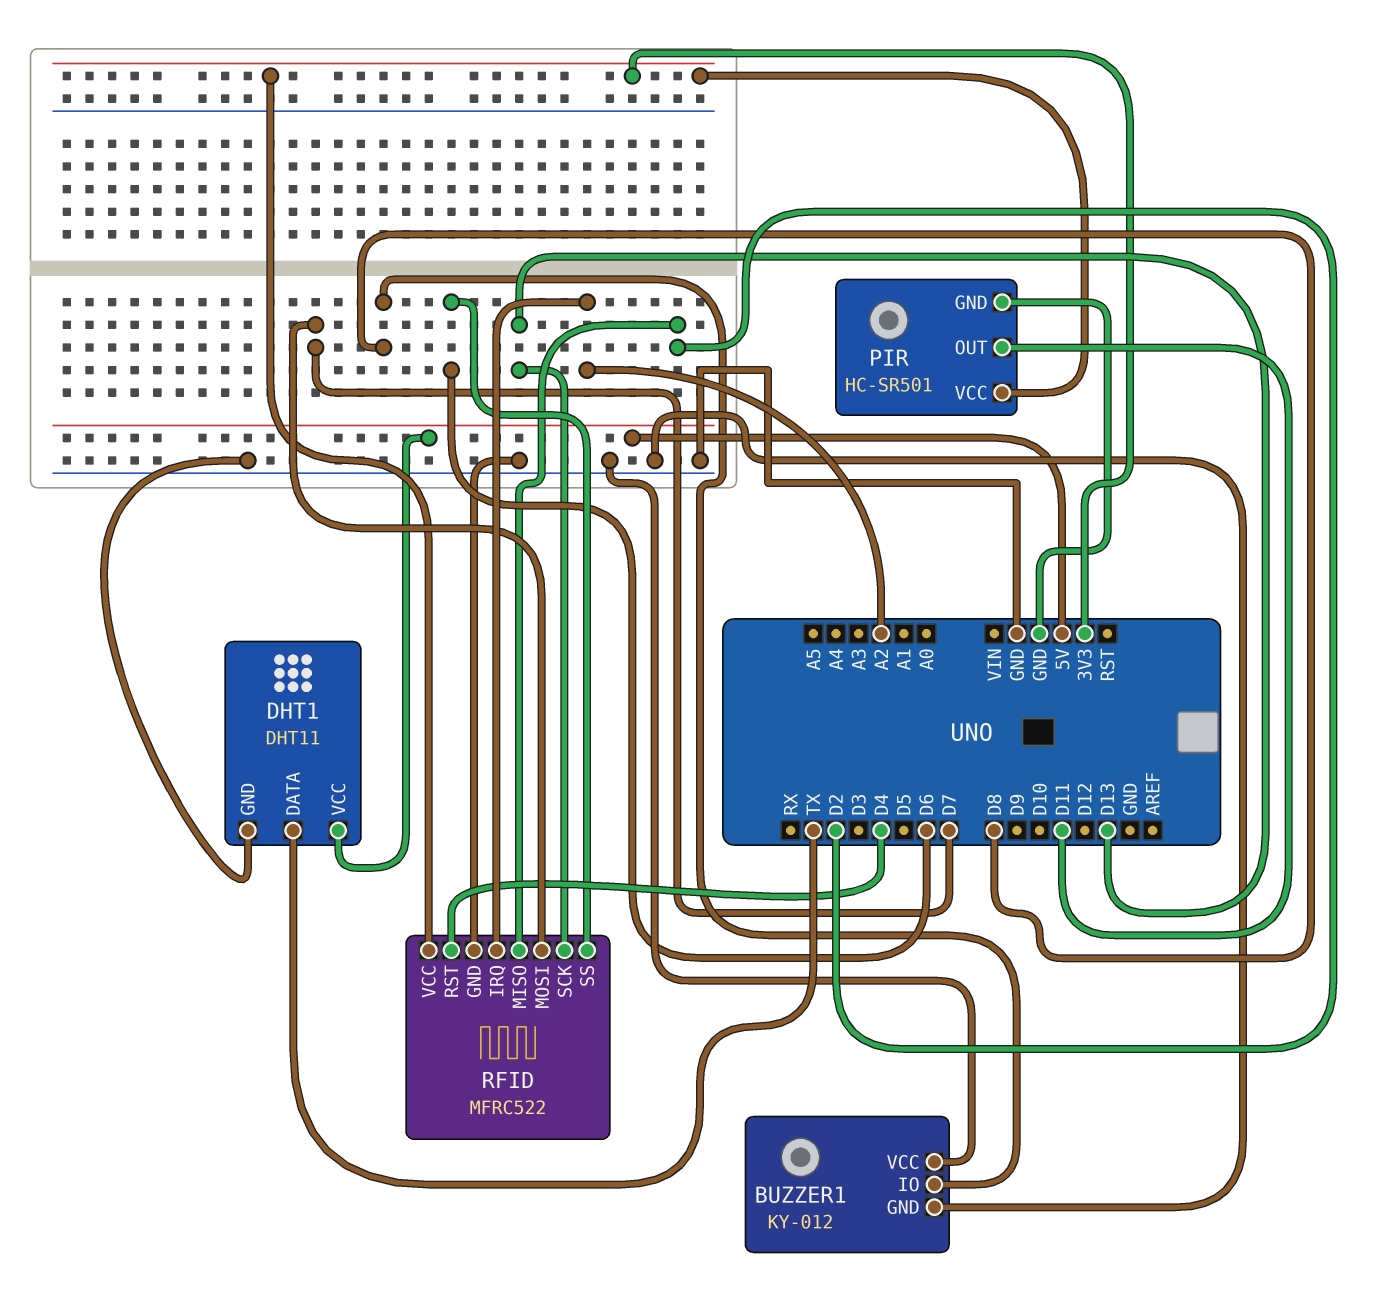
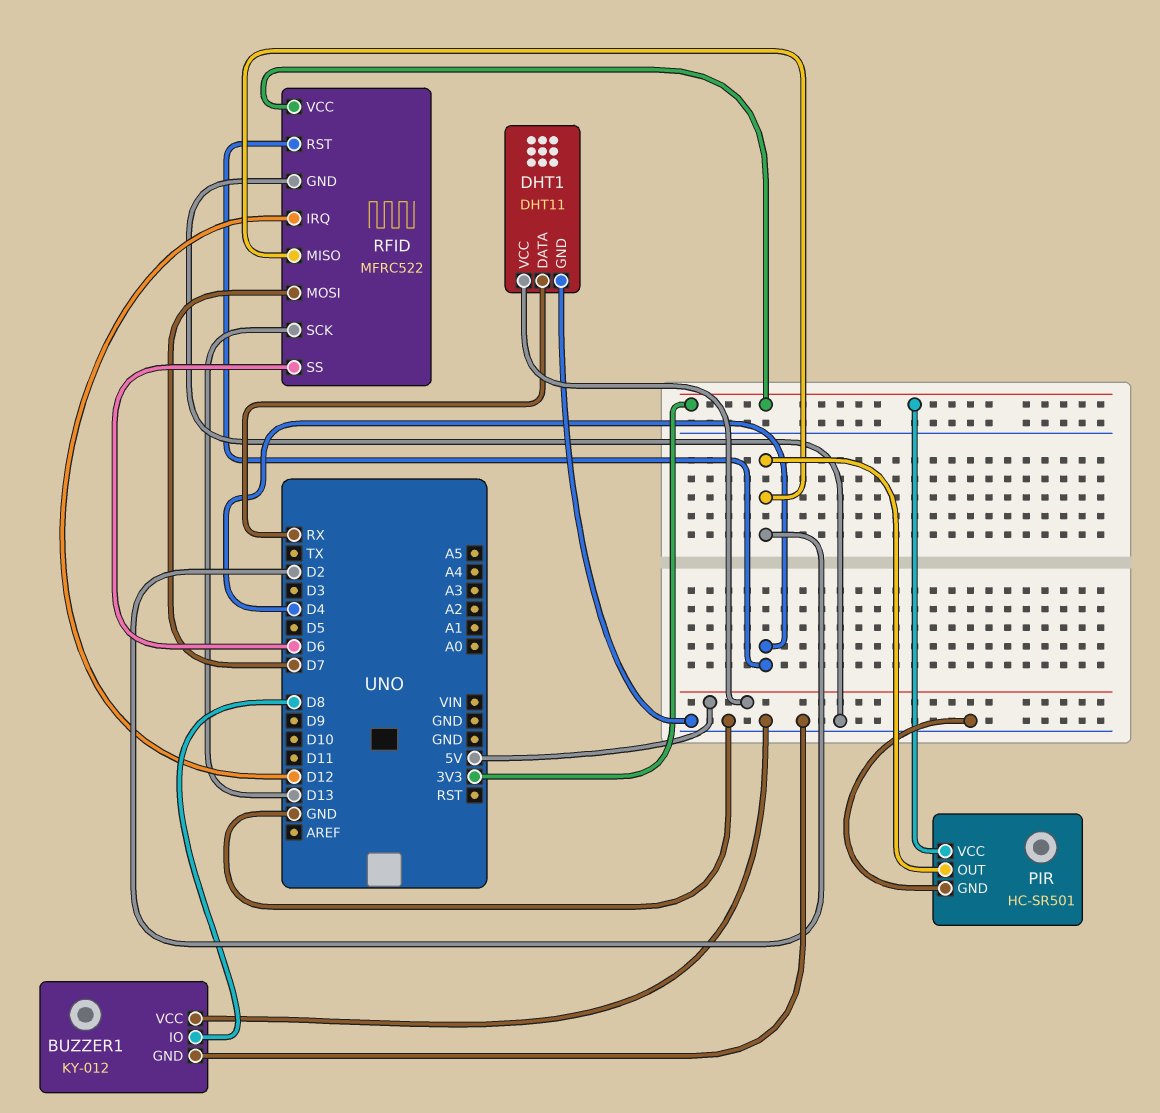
DHT1 pin DATA: TX -> RX
PIR pin OUT: D11 -> D2
RFID pin IRQ: A2 -> D12

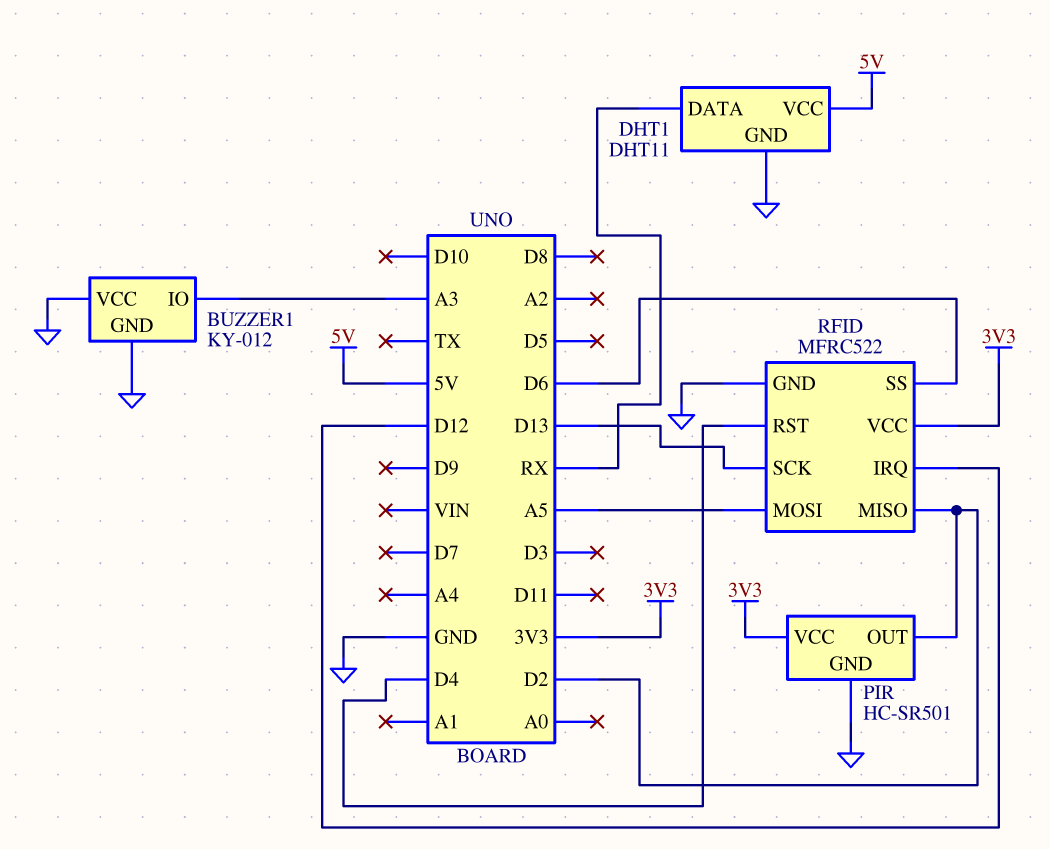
BUZZER1 pin IO: D8 -> A3
RFID pin MOSI: D7 -> A5

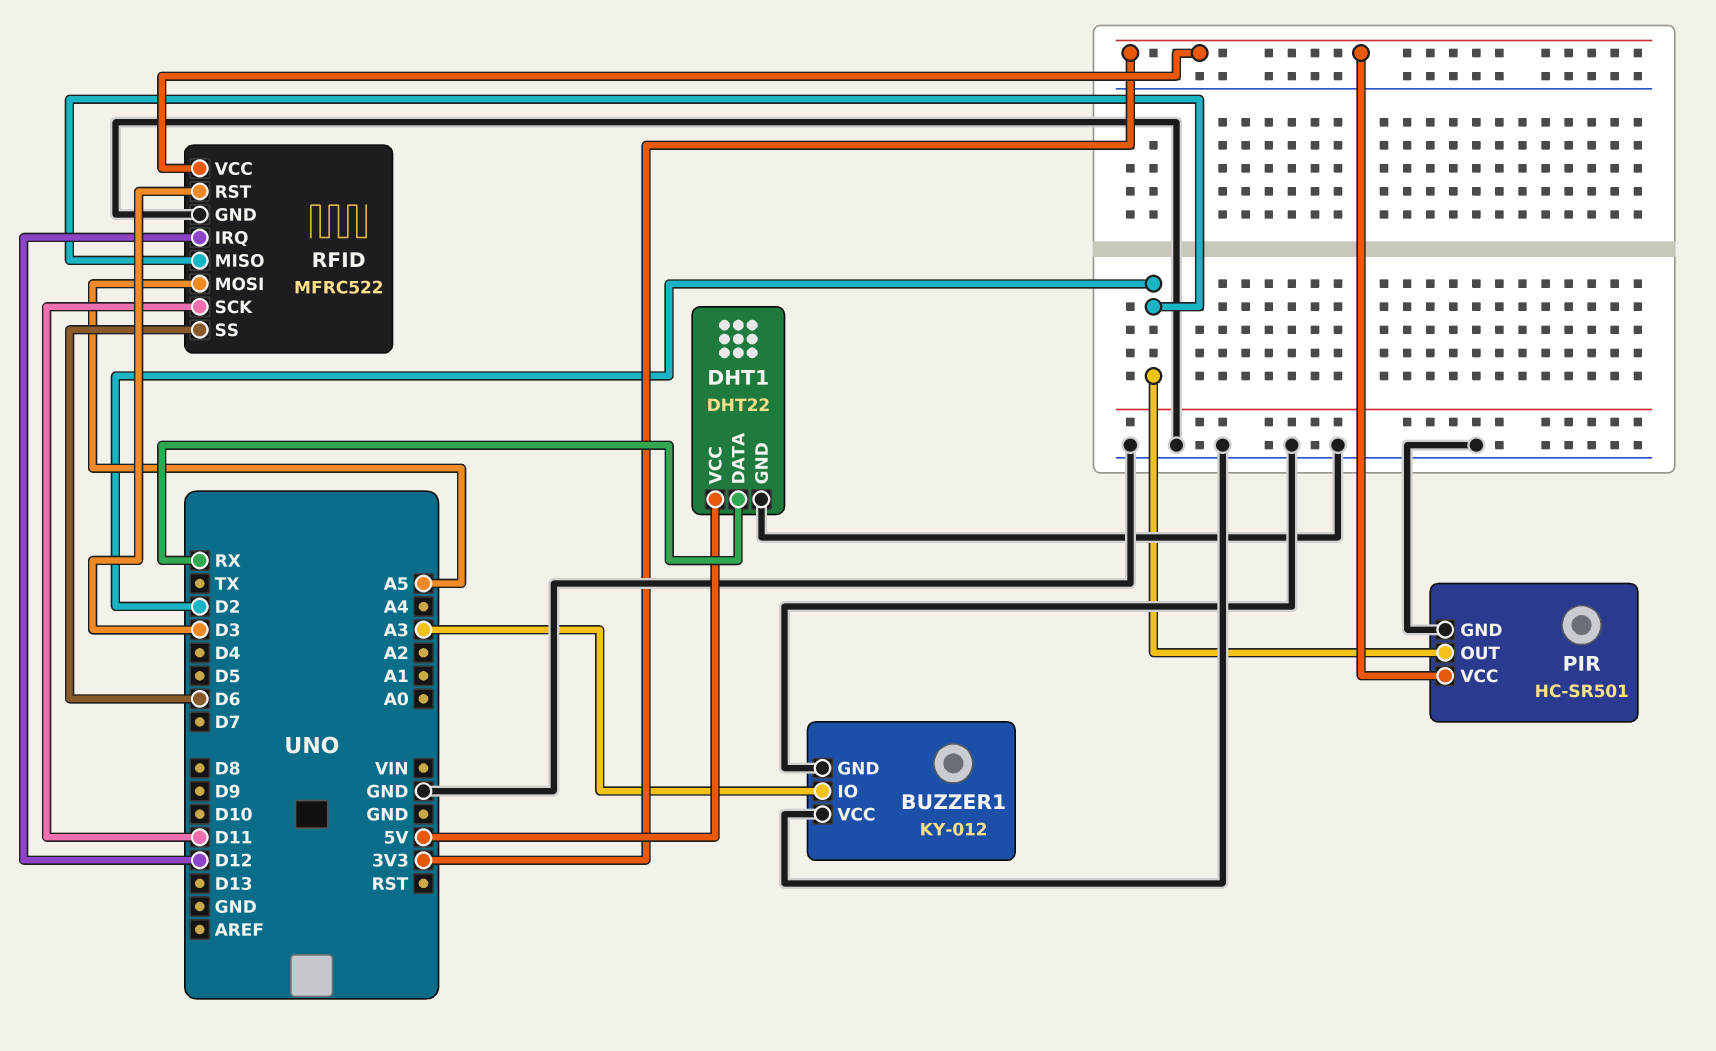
DHT1: DHT11 -> DHT22
RFID pin RST: D4 -> D3
RFID pin SCK: D13 -> D11

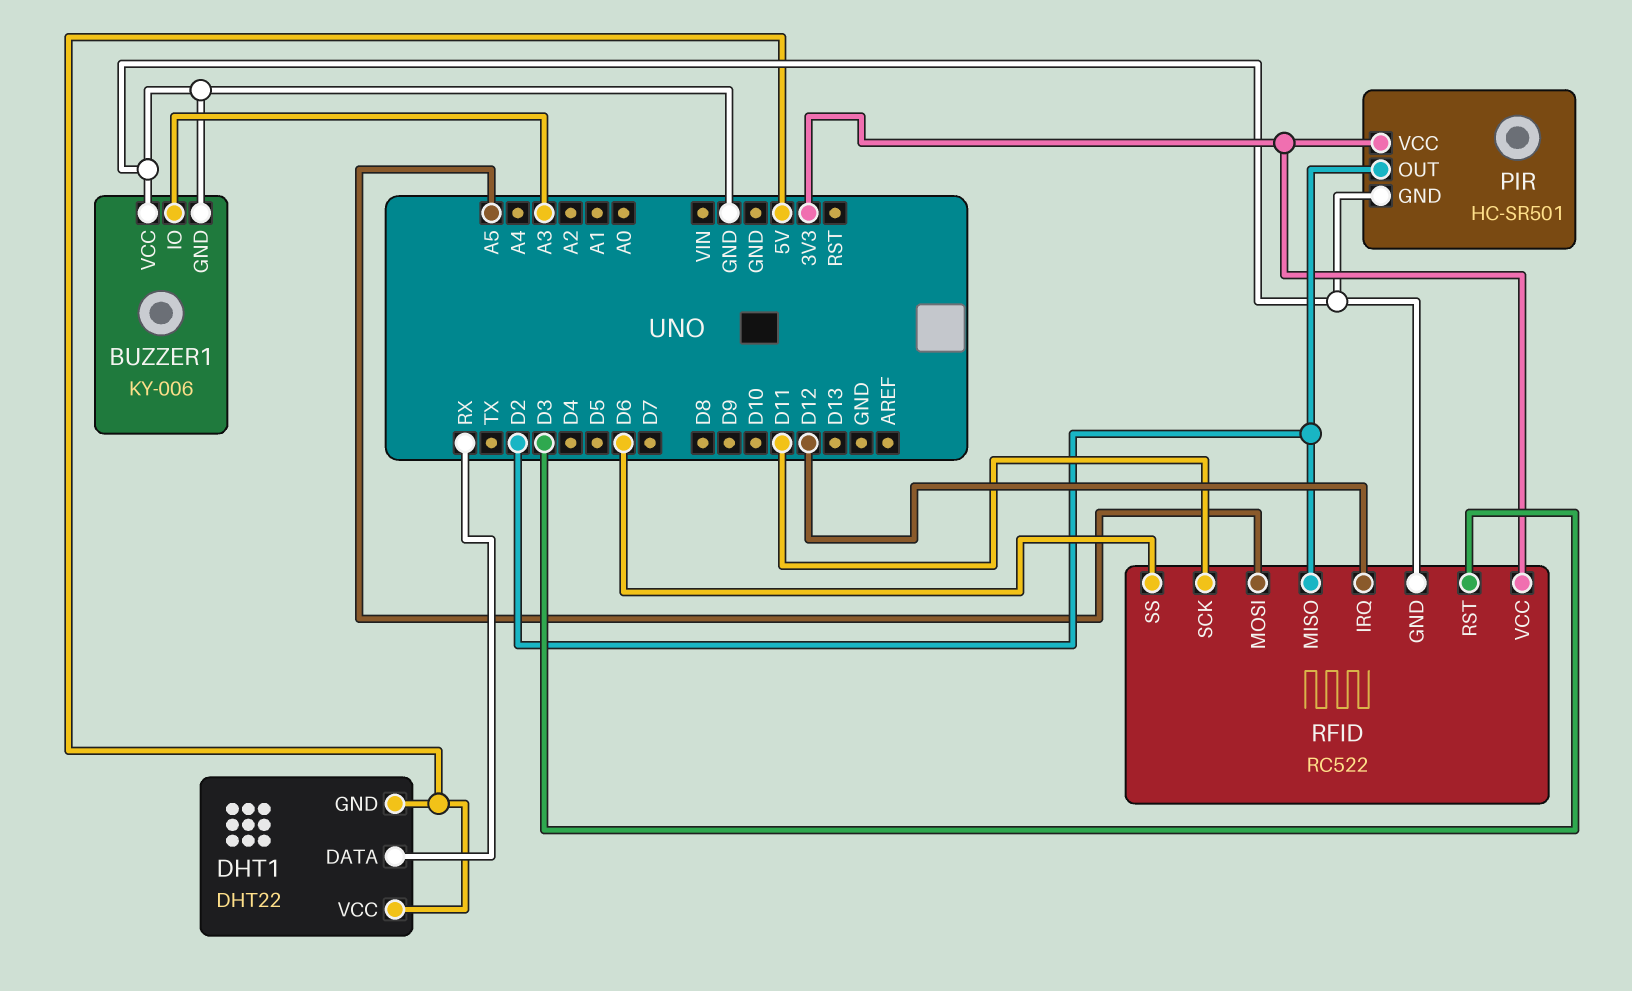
BUZZER1: KY-012 -> KY-006
DHT1 pin GND: GND -> 5V
RFID: MFRC522 -> RC522

